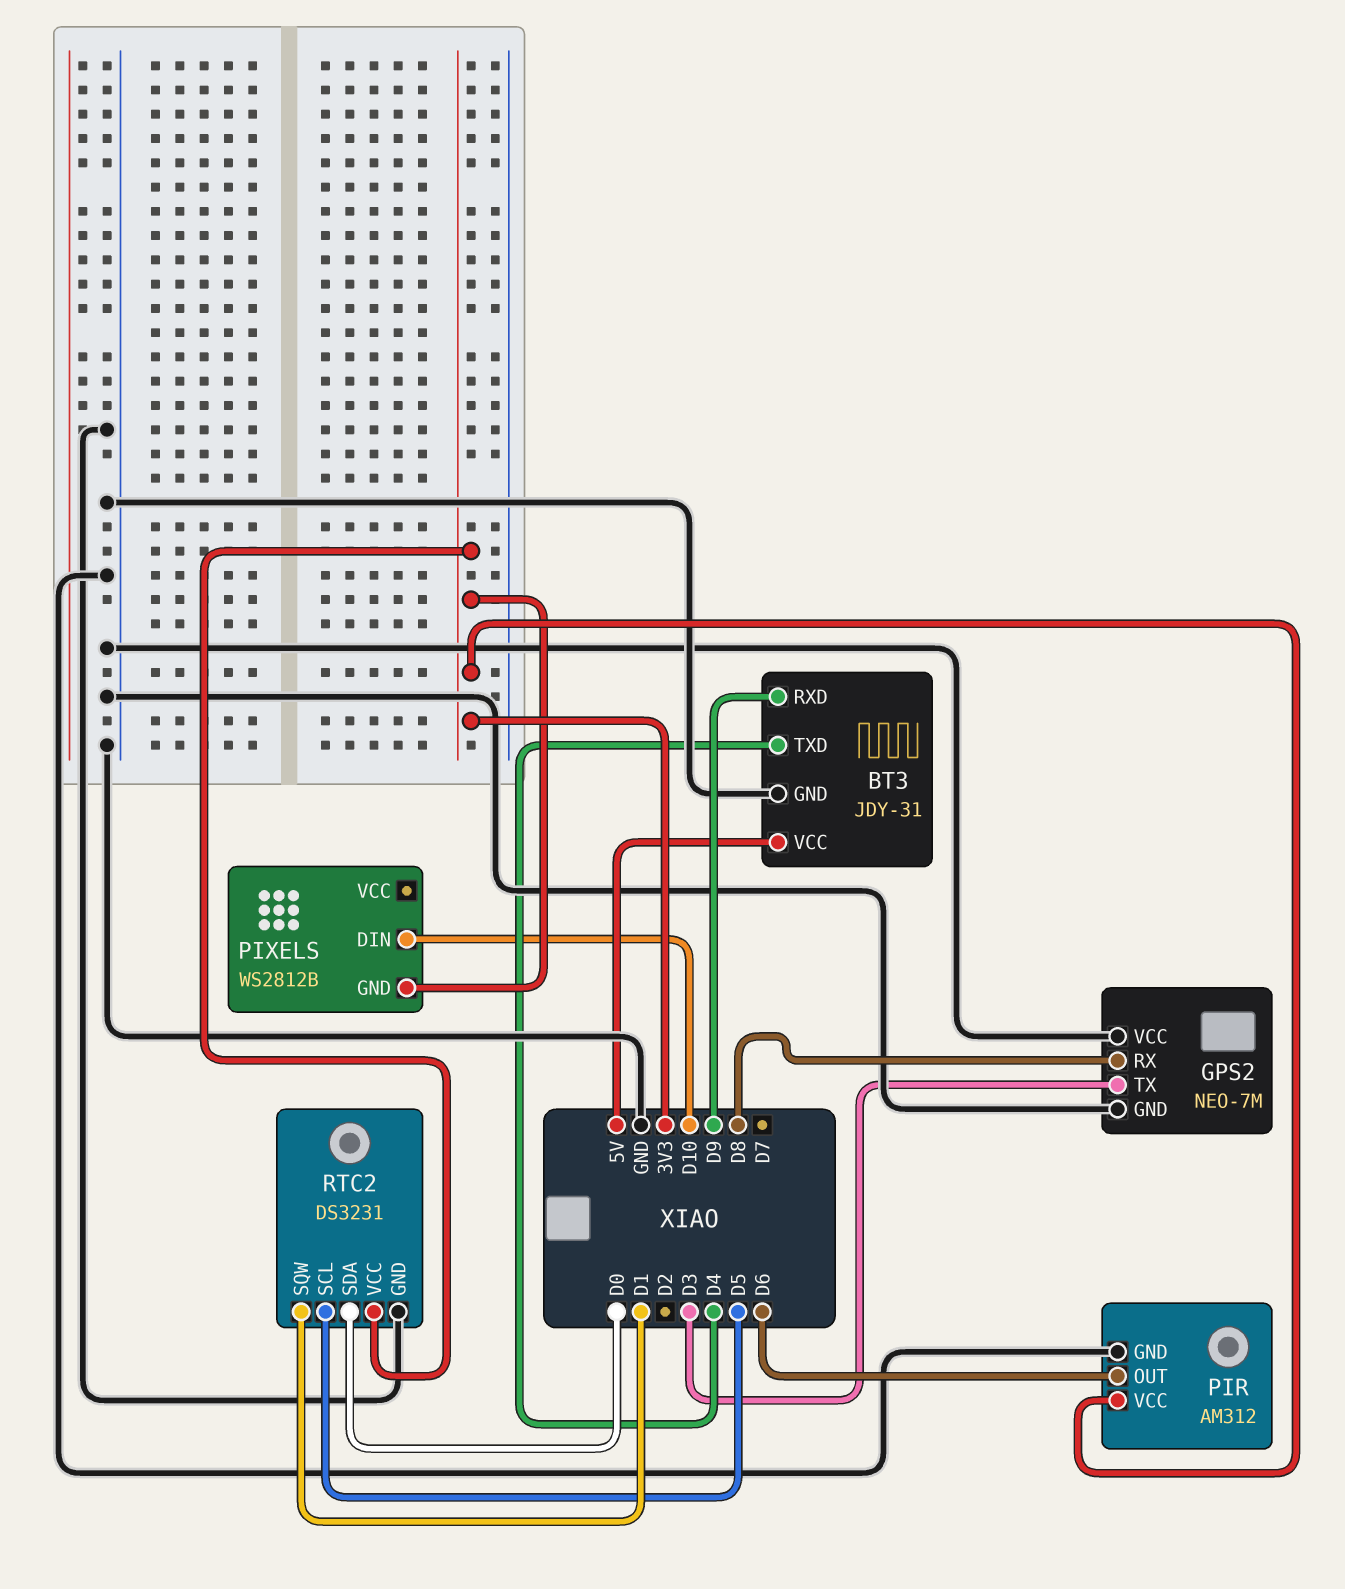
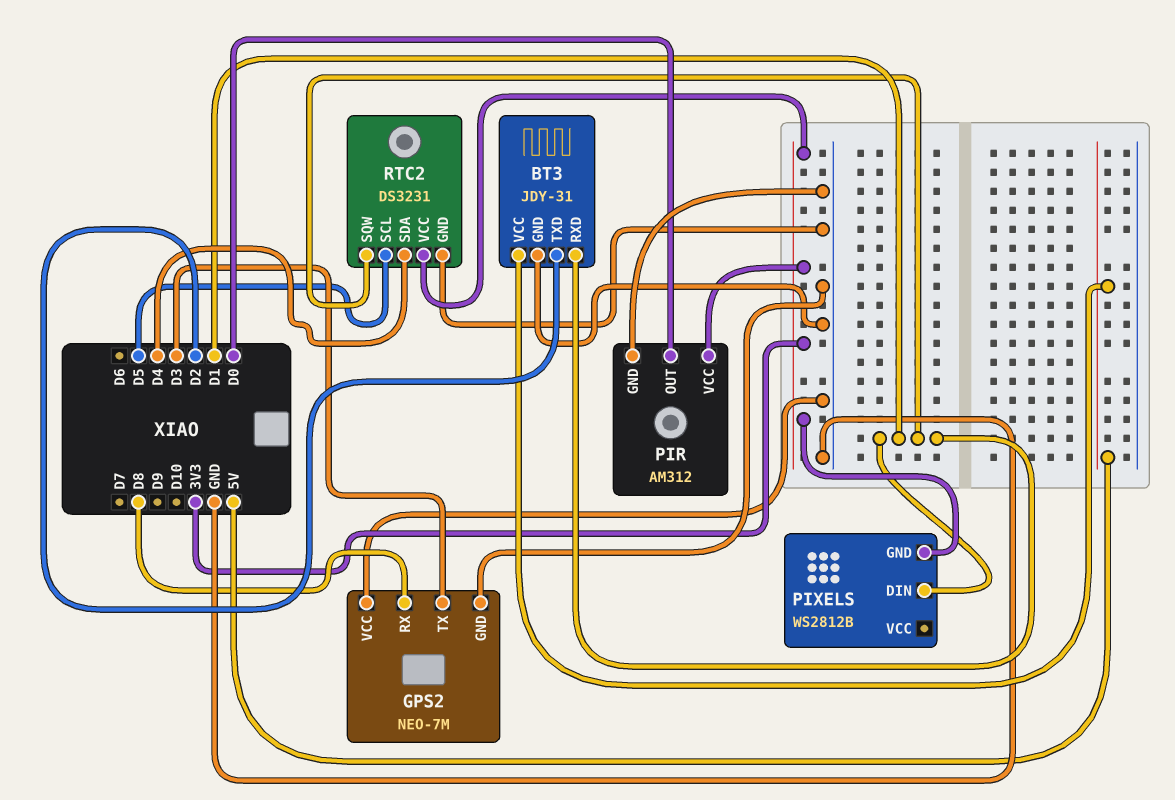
BT3 pin RXD: D9 -> D1
BT3 pin TXD: D4 -> D2
PIR pin OUT: D6 -> D0
PIXELS pin DIN: D10 -> D1
RTC2 pin SDA: D0 -> D4

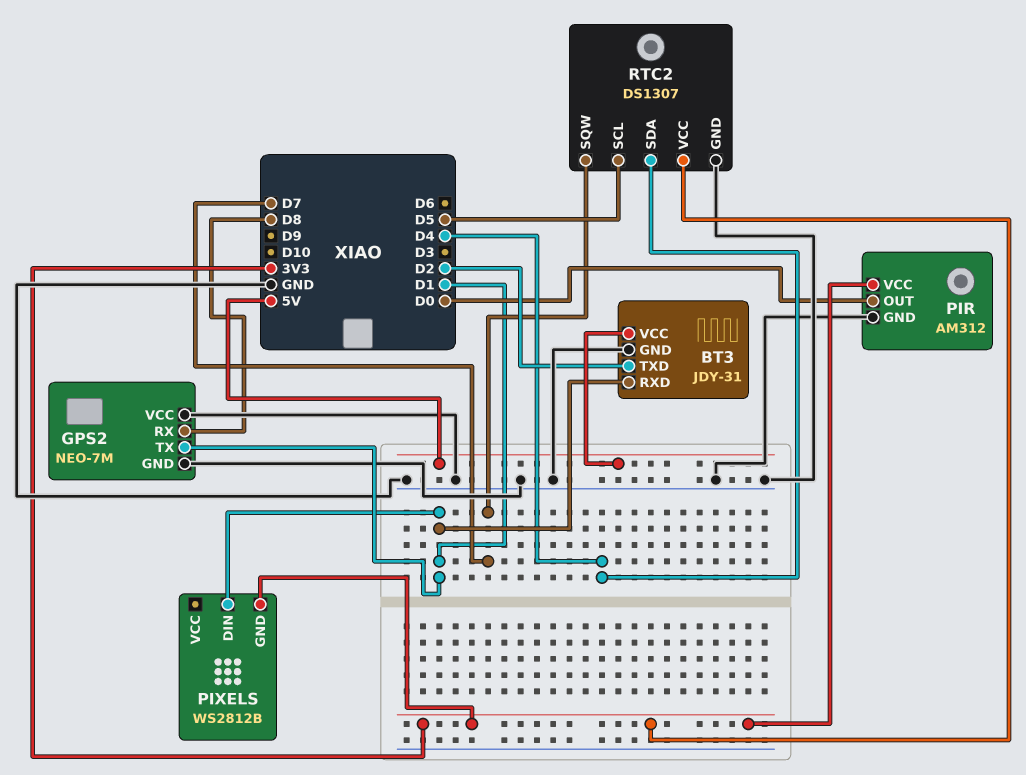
GPS2 pin TX: D3 -> D1
RTC2: DS3231 -> DS1307
RTC2 pin SQW: D1 -> D7

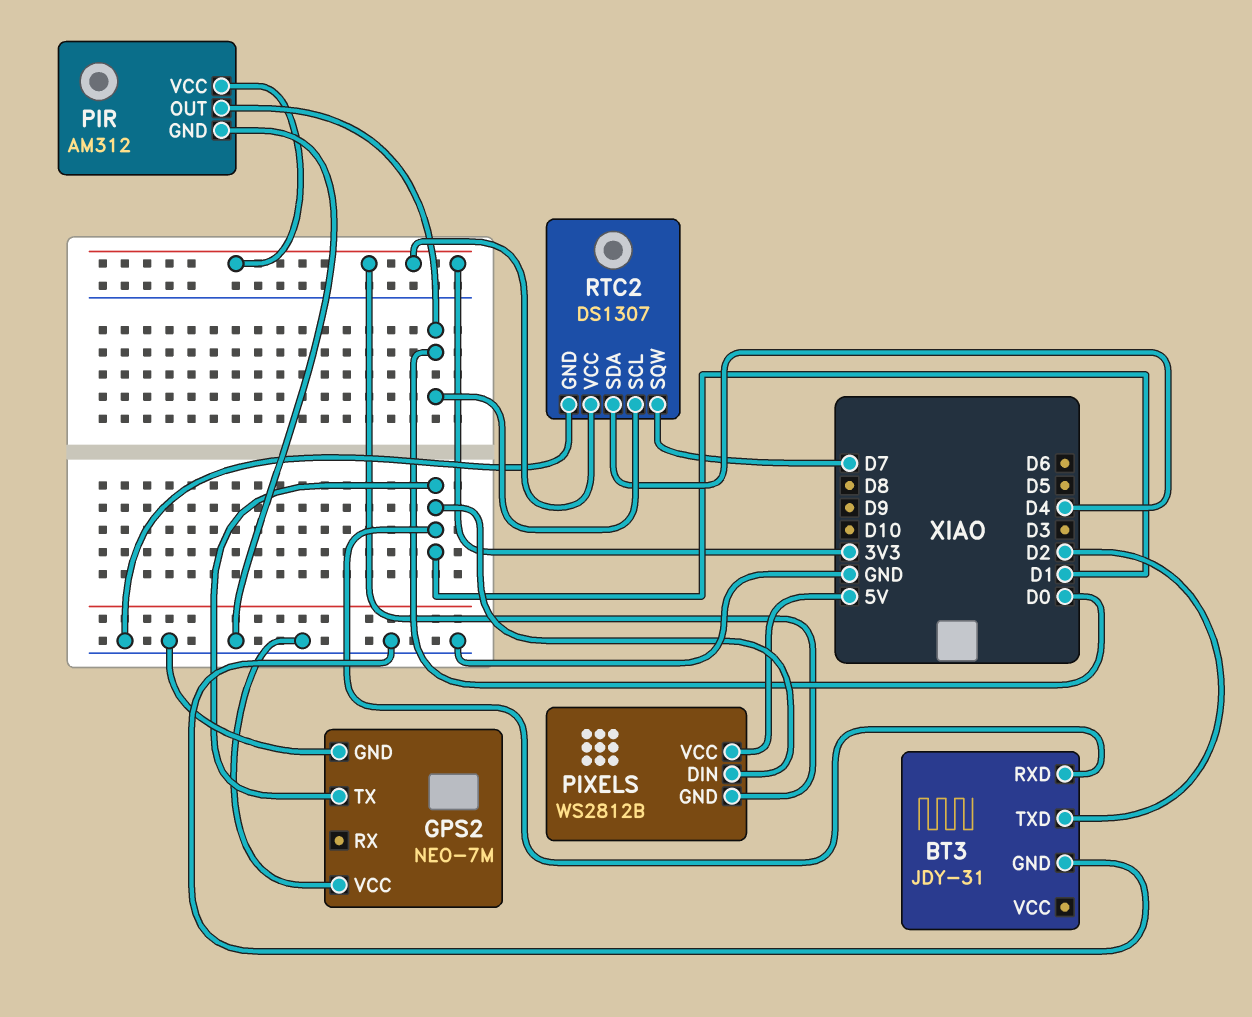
BT3 pin VCC: 5V -> none
GPS2 pin RX: D8 -> none
PIXELS pin VCC: none -> 5V
RTC2 pin SCL: D5 -> D0

